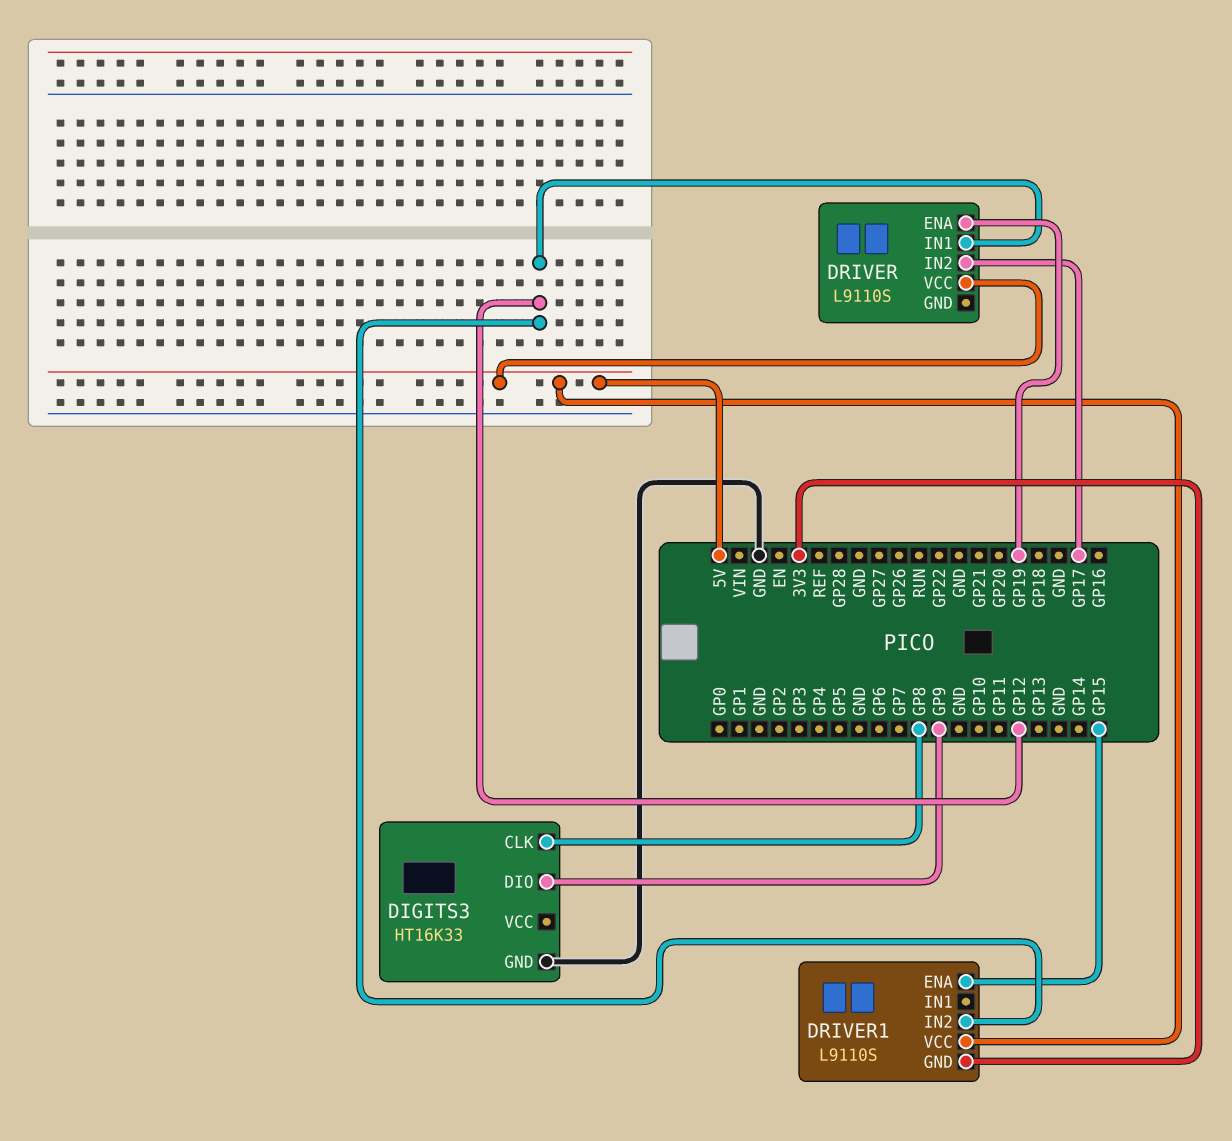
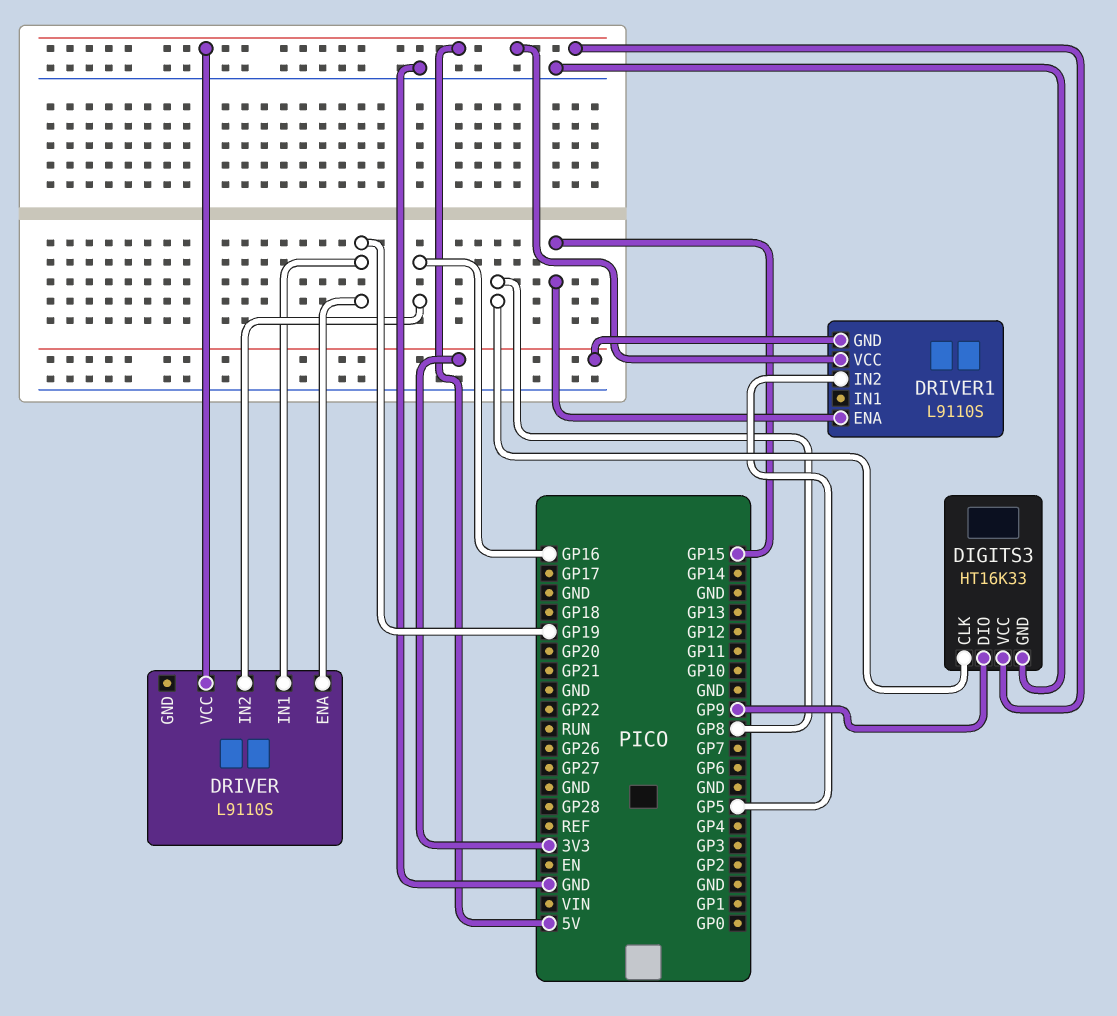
DIGITS3 pin VCC: none -> 5V
DRIVER pin IN1: GP12 -> GP19
DRIVER pin IN2: GP17 -> GP16
DRIVER1 pin IN2: GP12 -> GP5

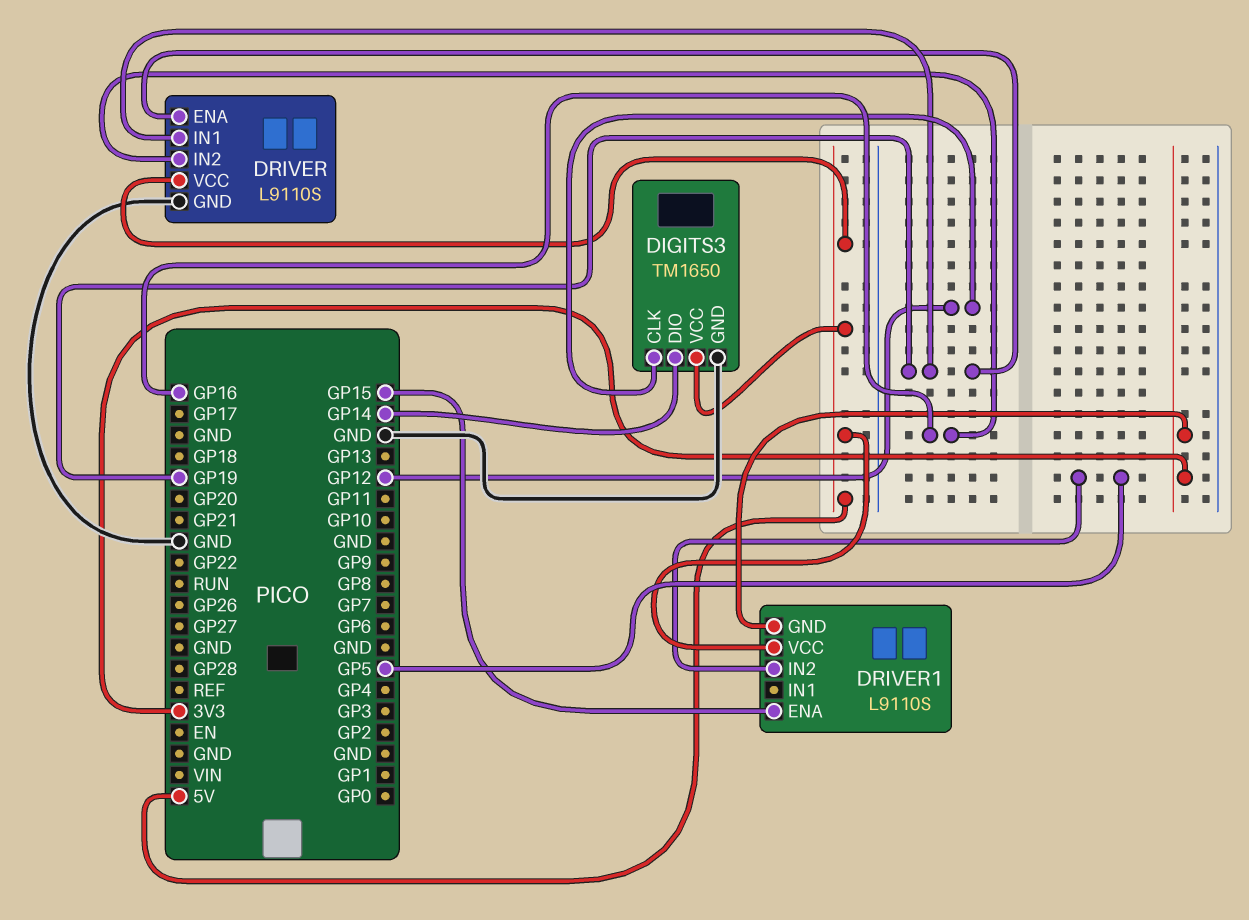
DIGITS3: HT16K33 -> TM1650
DIGITS3 pin CLK: GP8 -> GP12
DIGITS3 pin DIO: GP9 -> GP14
DRIVER pin GND: none -> GND

